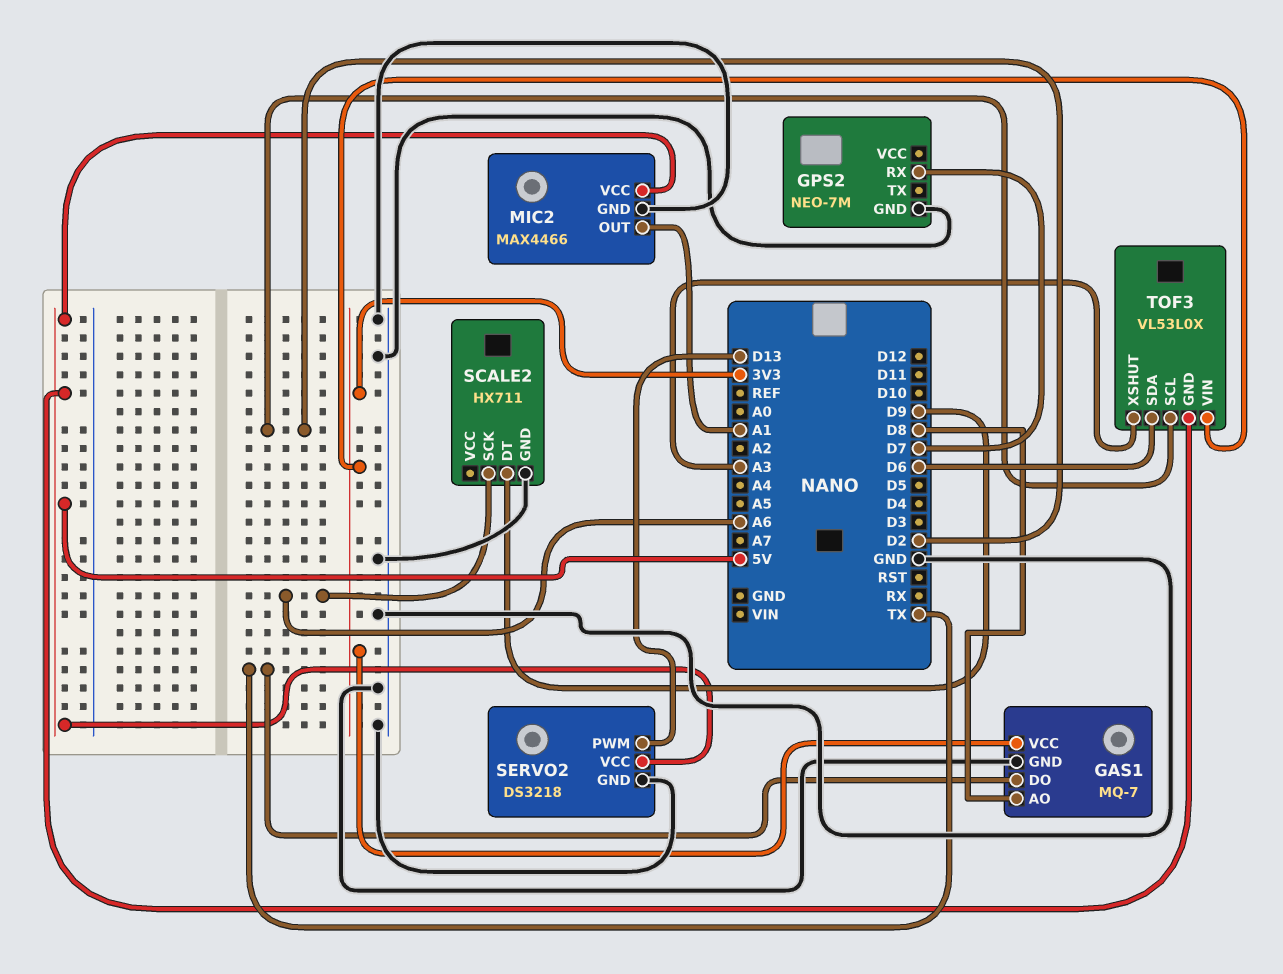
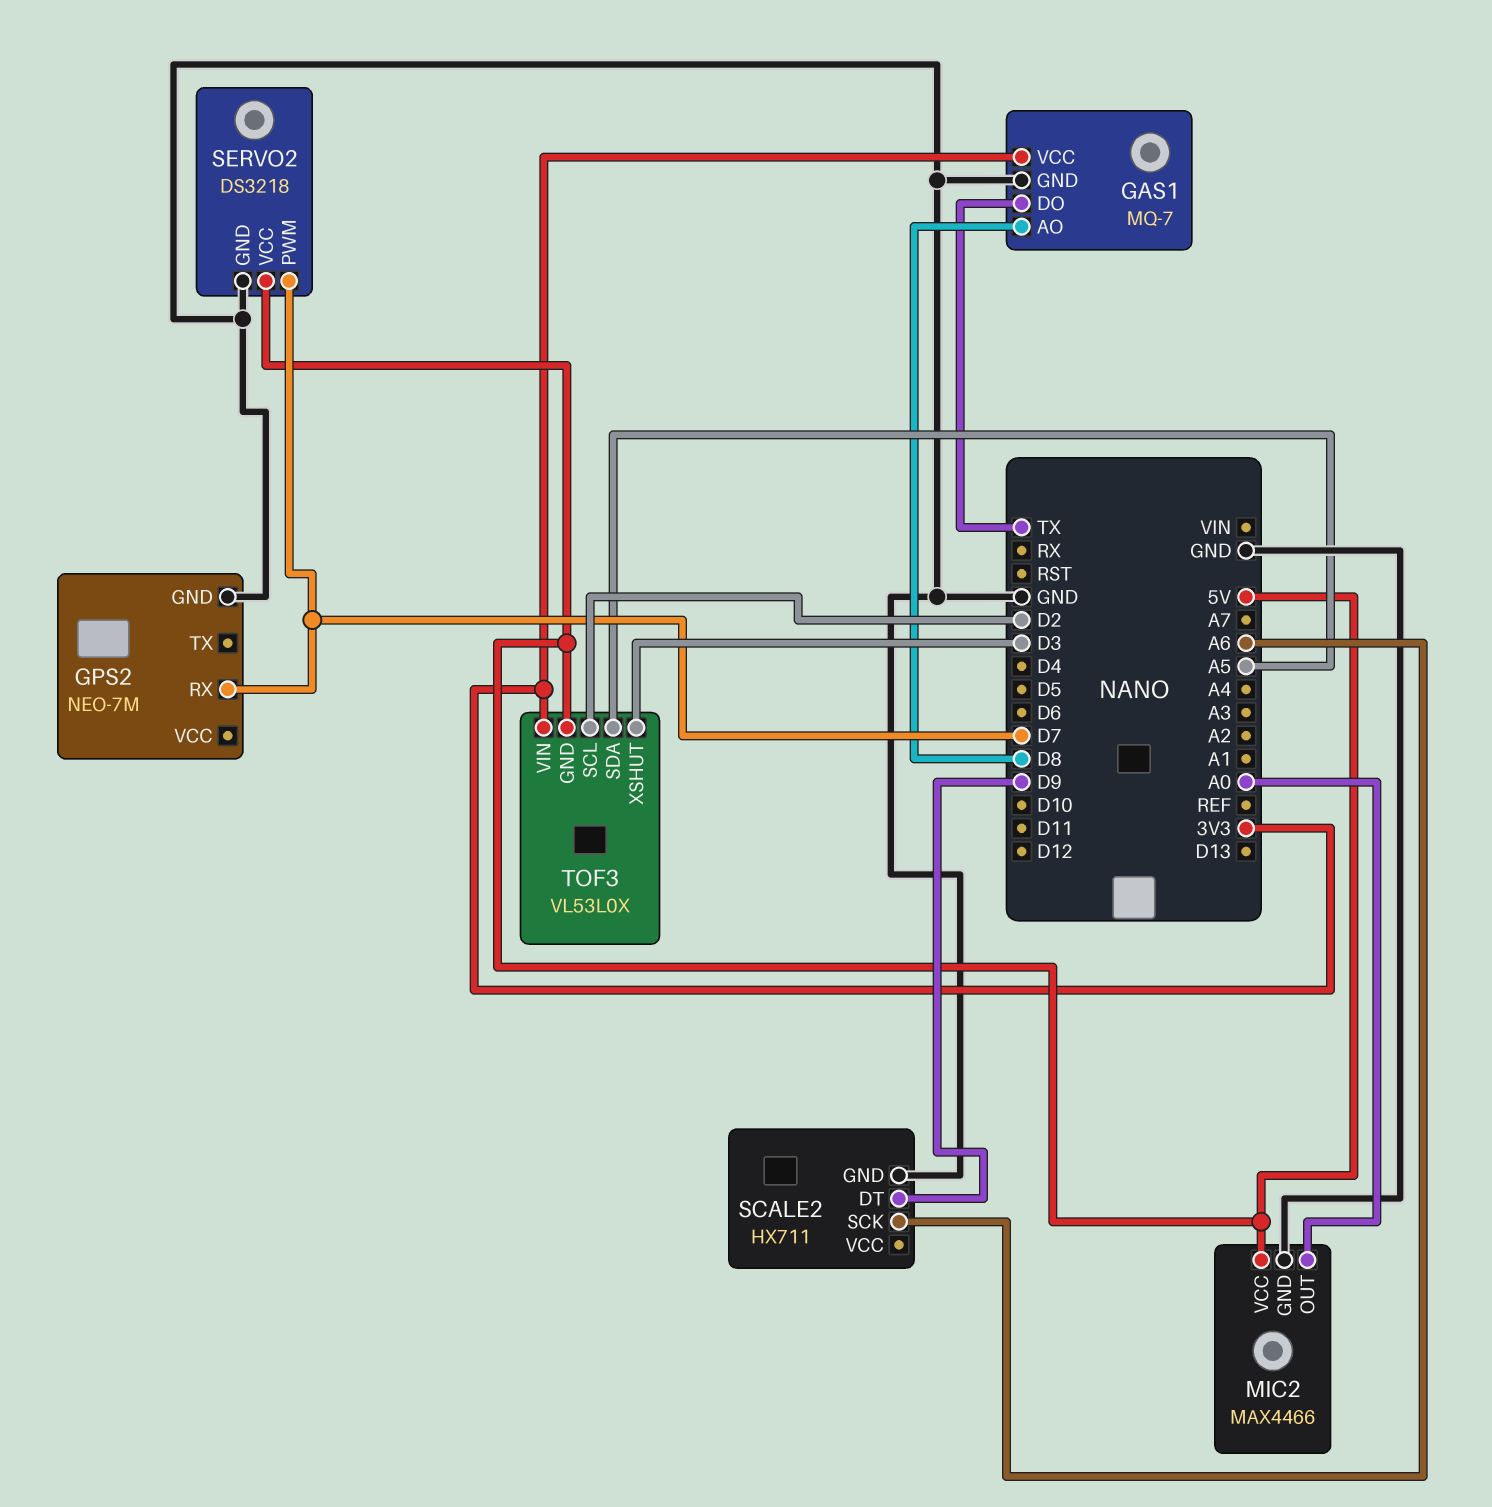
MIC2 pin OUT: A1 -> A0
SERVO2 pin PWM: D13 -> D7
TOF3 pin SDA: D6 -> A5
TOF3 pin XSHUT: A3 -> D3

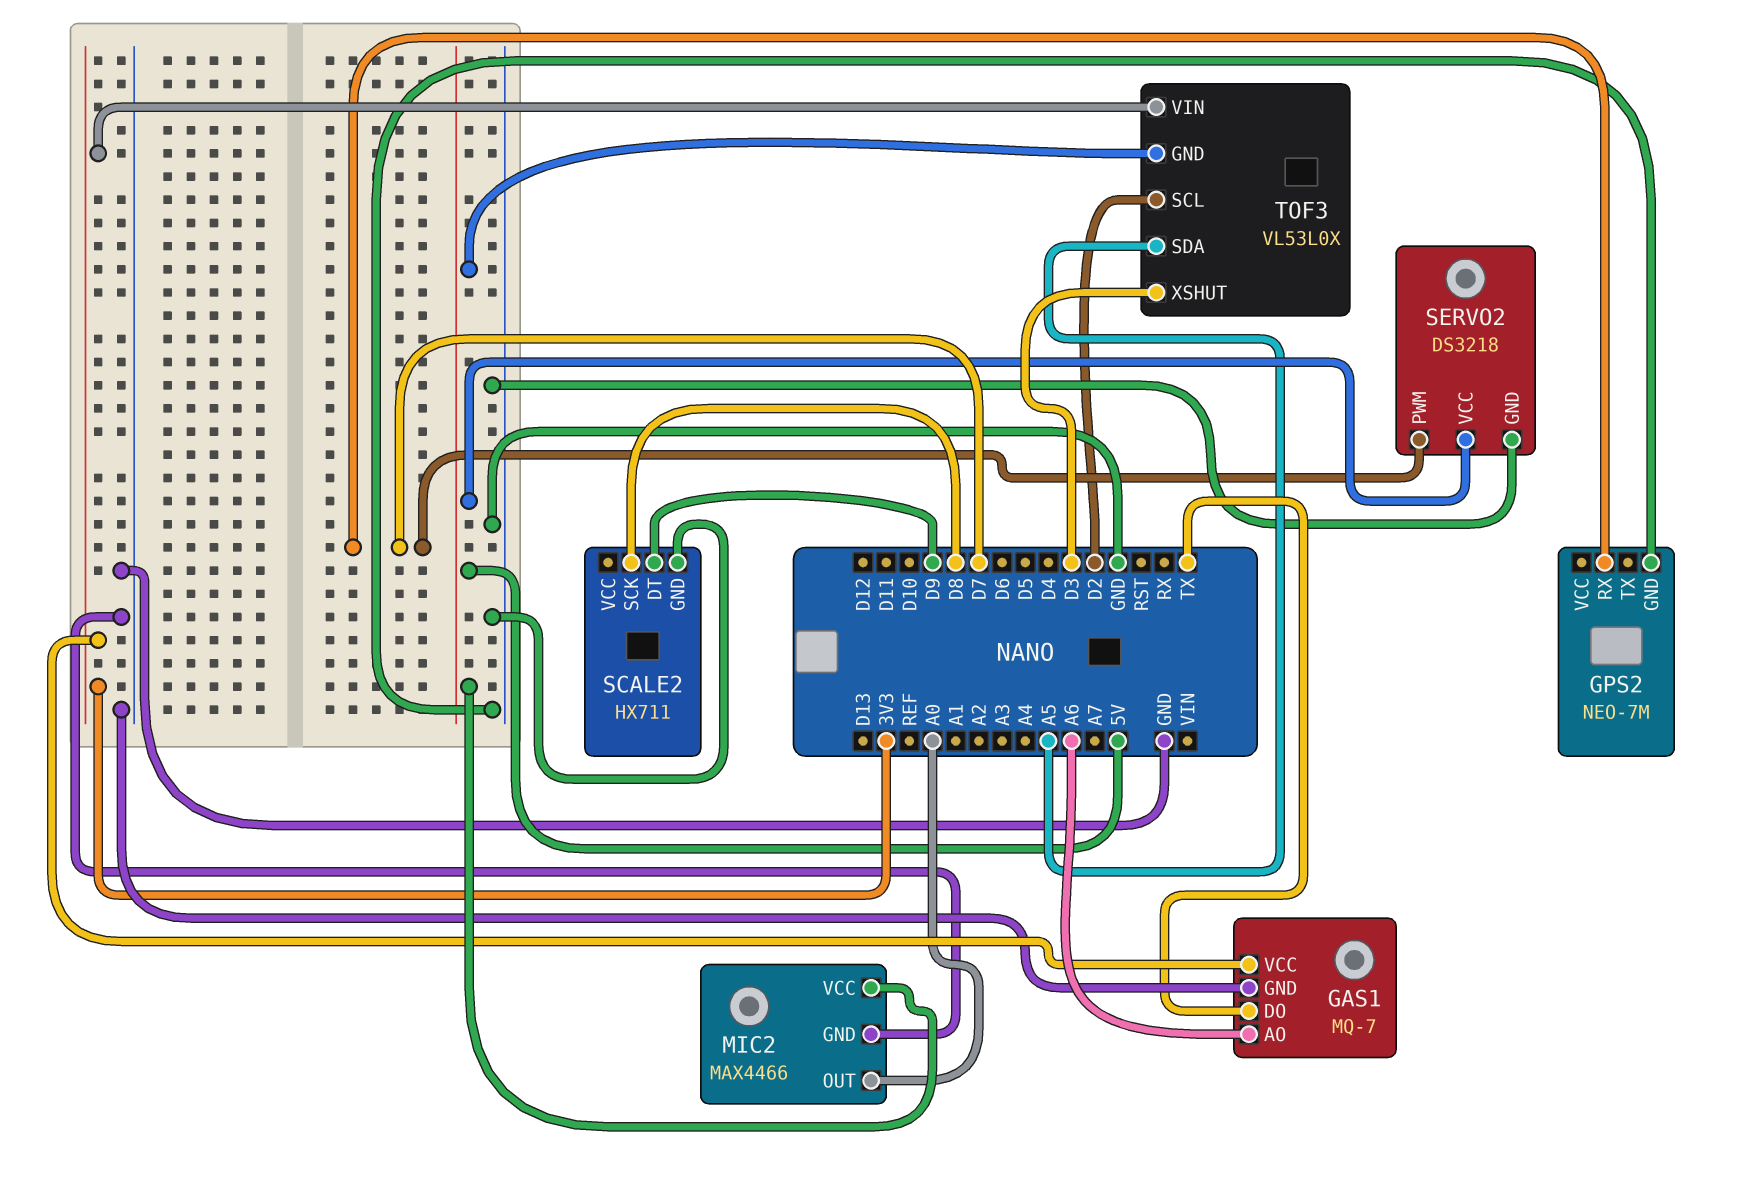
GAS1 pin AO: D8 -> A6
SCALE2 pin SCK: A6 -> D8

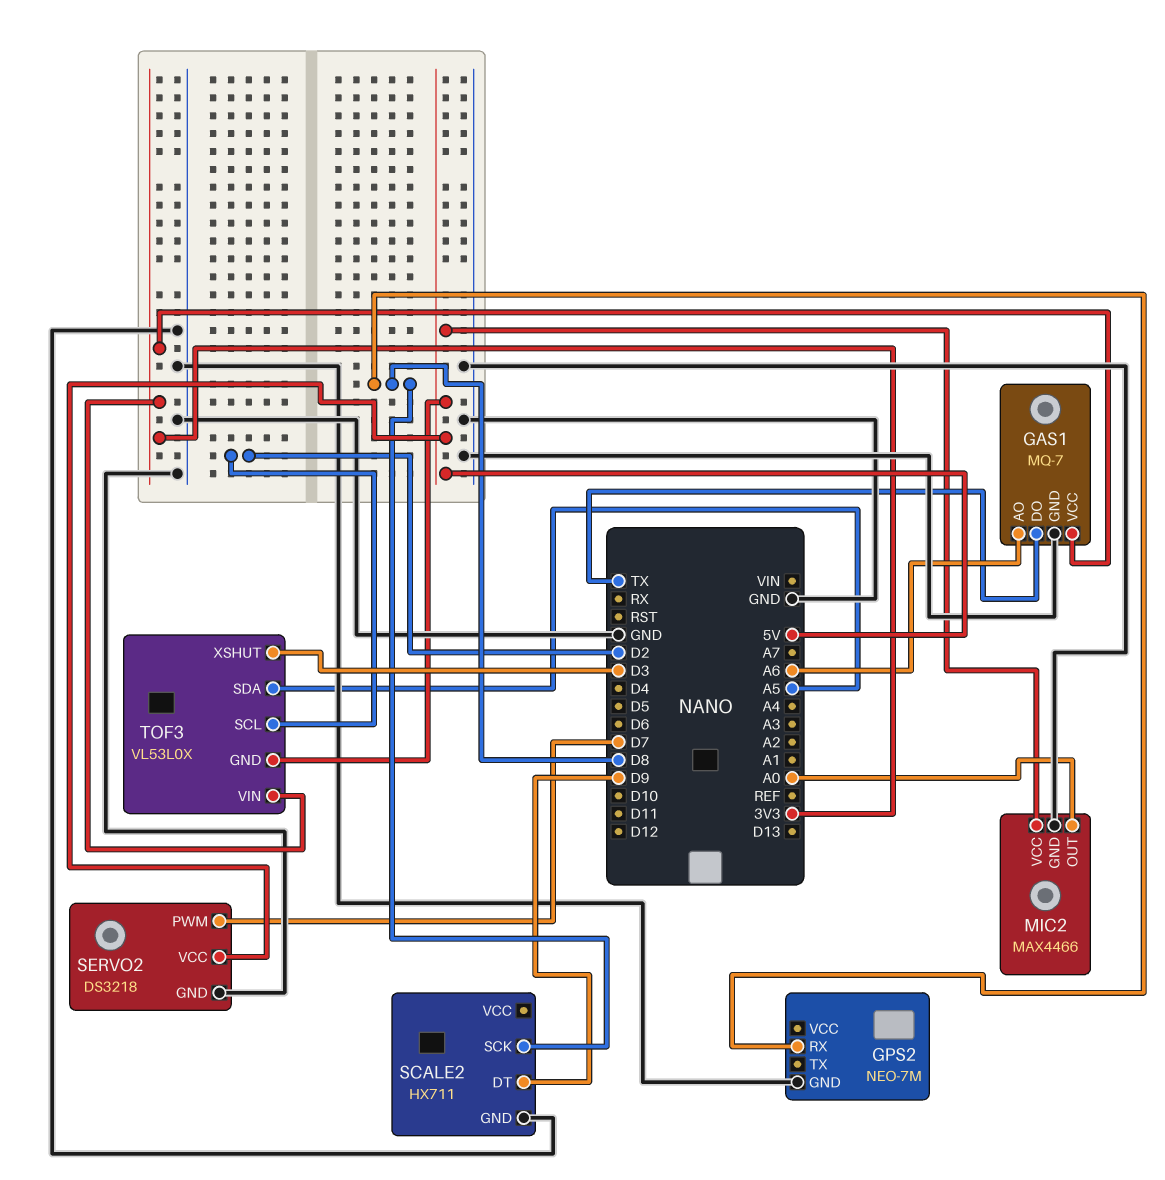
GPS2 pin RX: D7 -> D8

